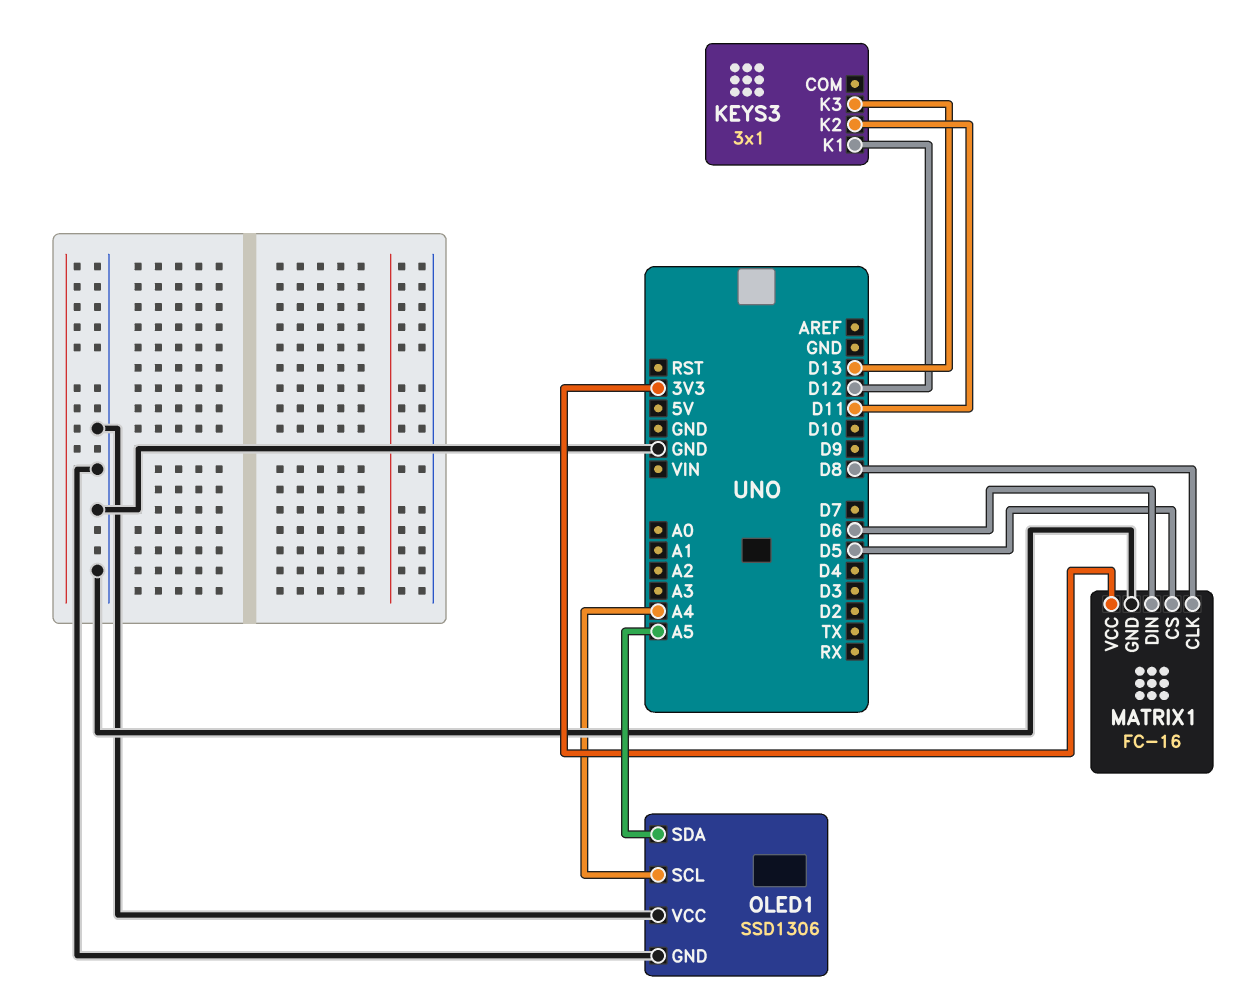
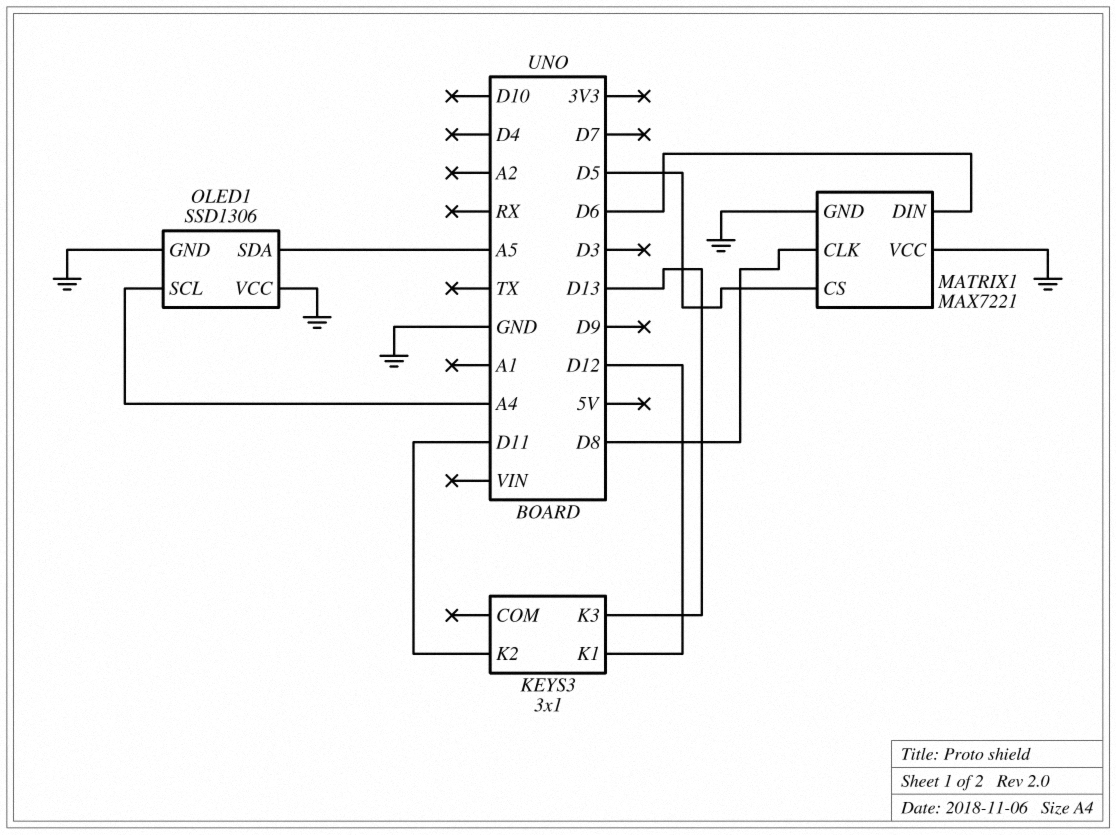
MATRIX1: FC-16 -> MAX7221
MATRIX1 pin VCC: 3V3 -> GND

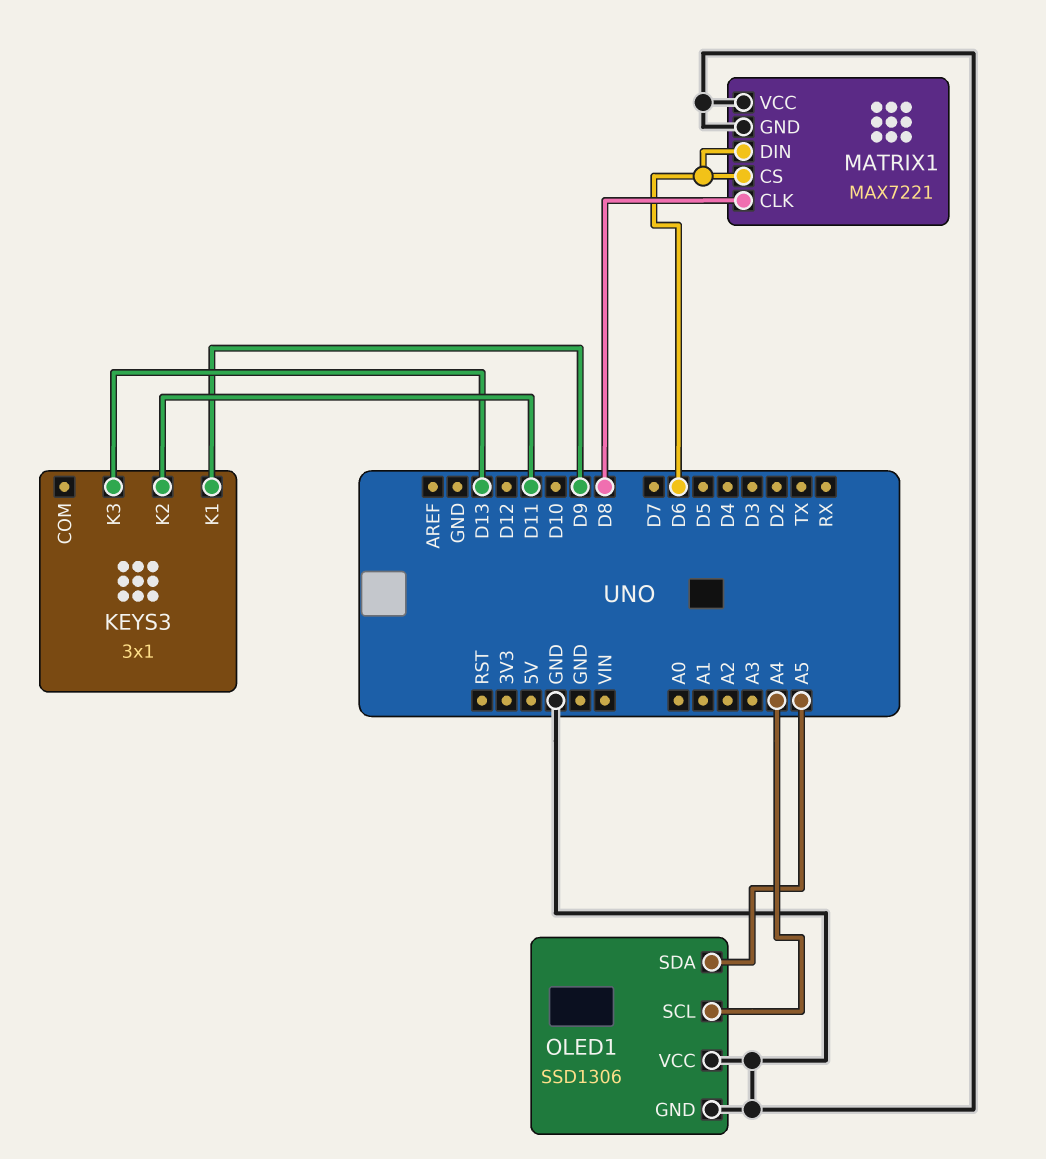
KEYS3 pin K1: D12 -> D9
MATRIX1 pin CS: D5 -> D6

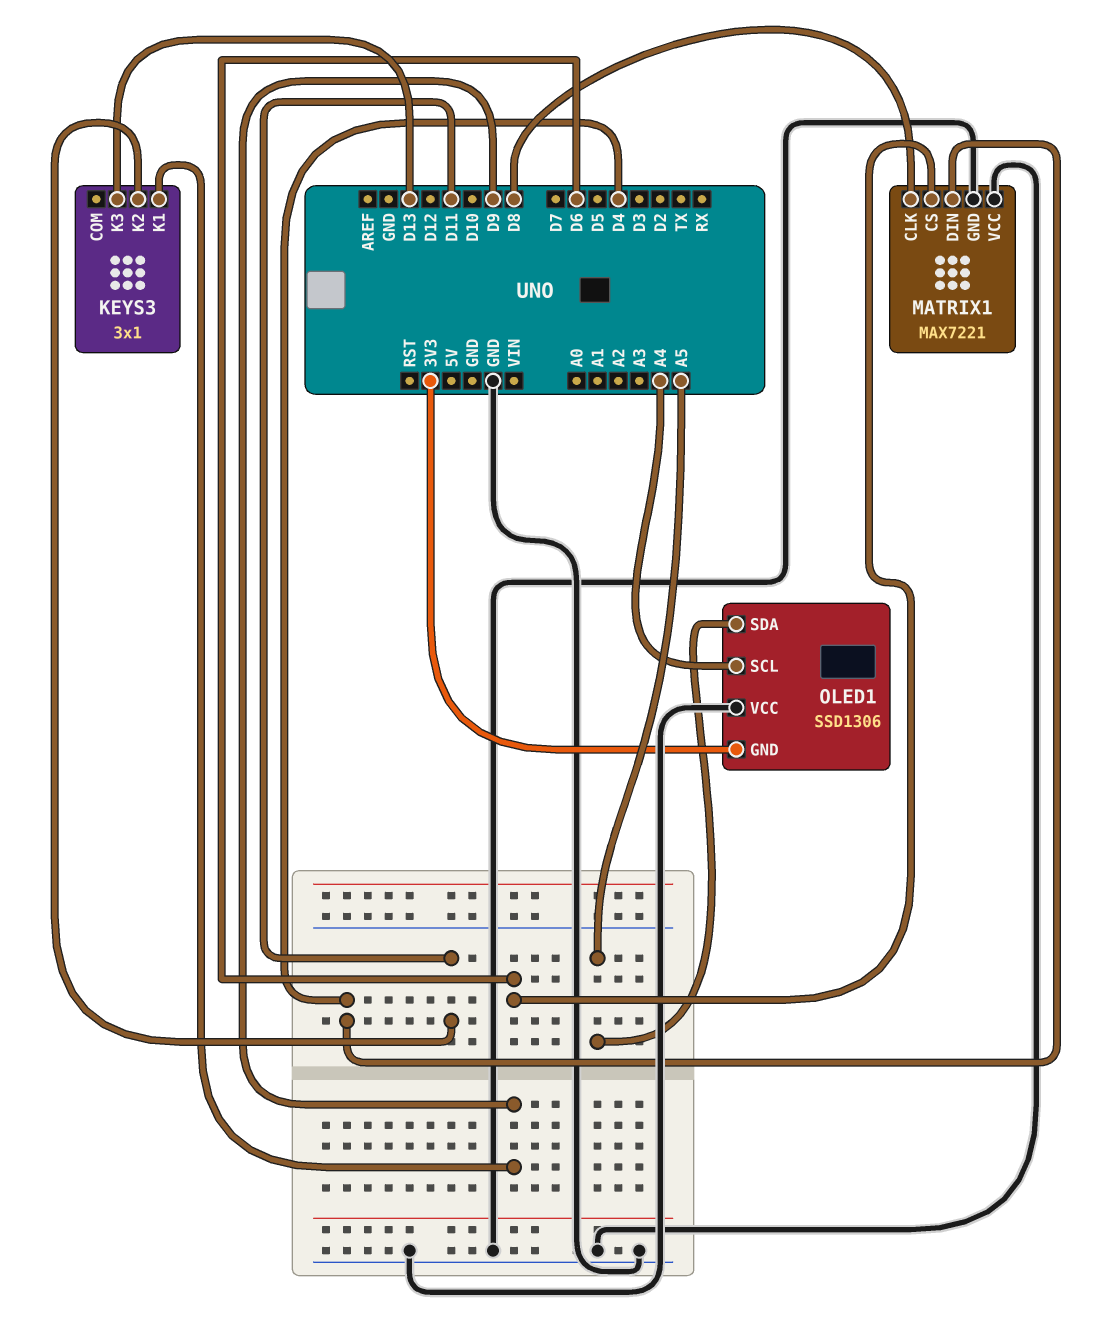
MATRIX1 pin DIN: D6 -> D4
OLED1 pin GND: GND -> 3V3

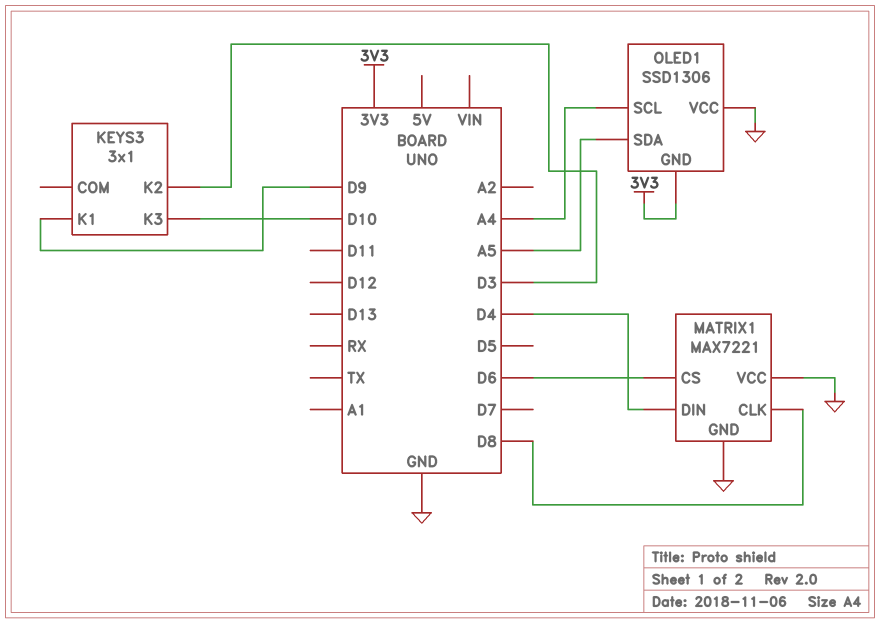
KEYS3 pin K2: D11 -> D3
KEYS3 pin K3: D13 -> D10

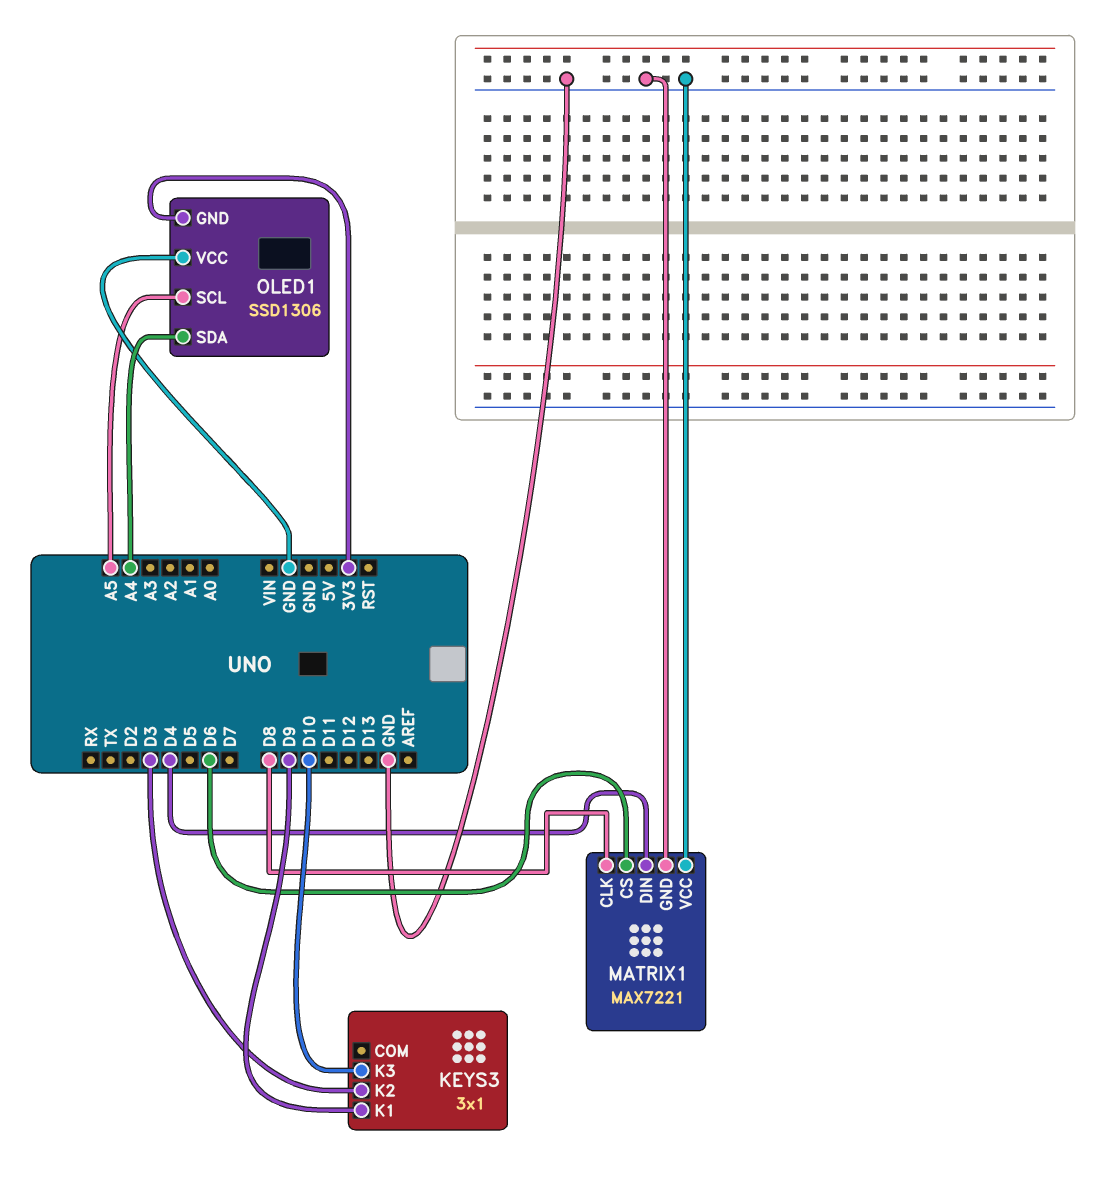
OLED1 pin SCL: A4 -> A5
OLED1 pin SDA: A5 -> A4

